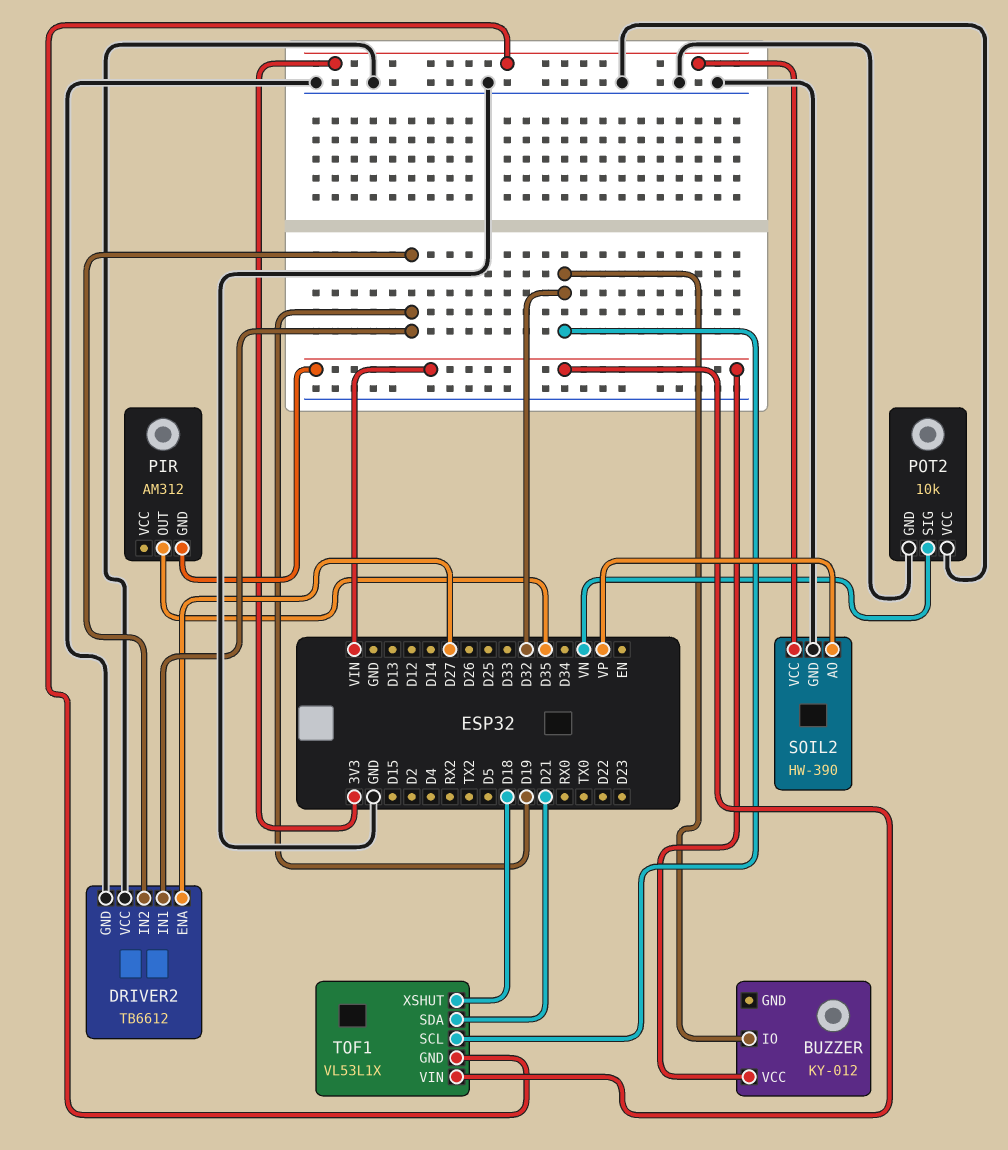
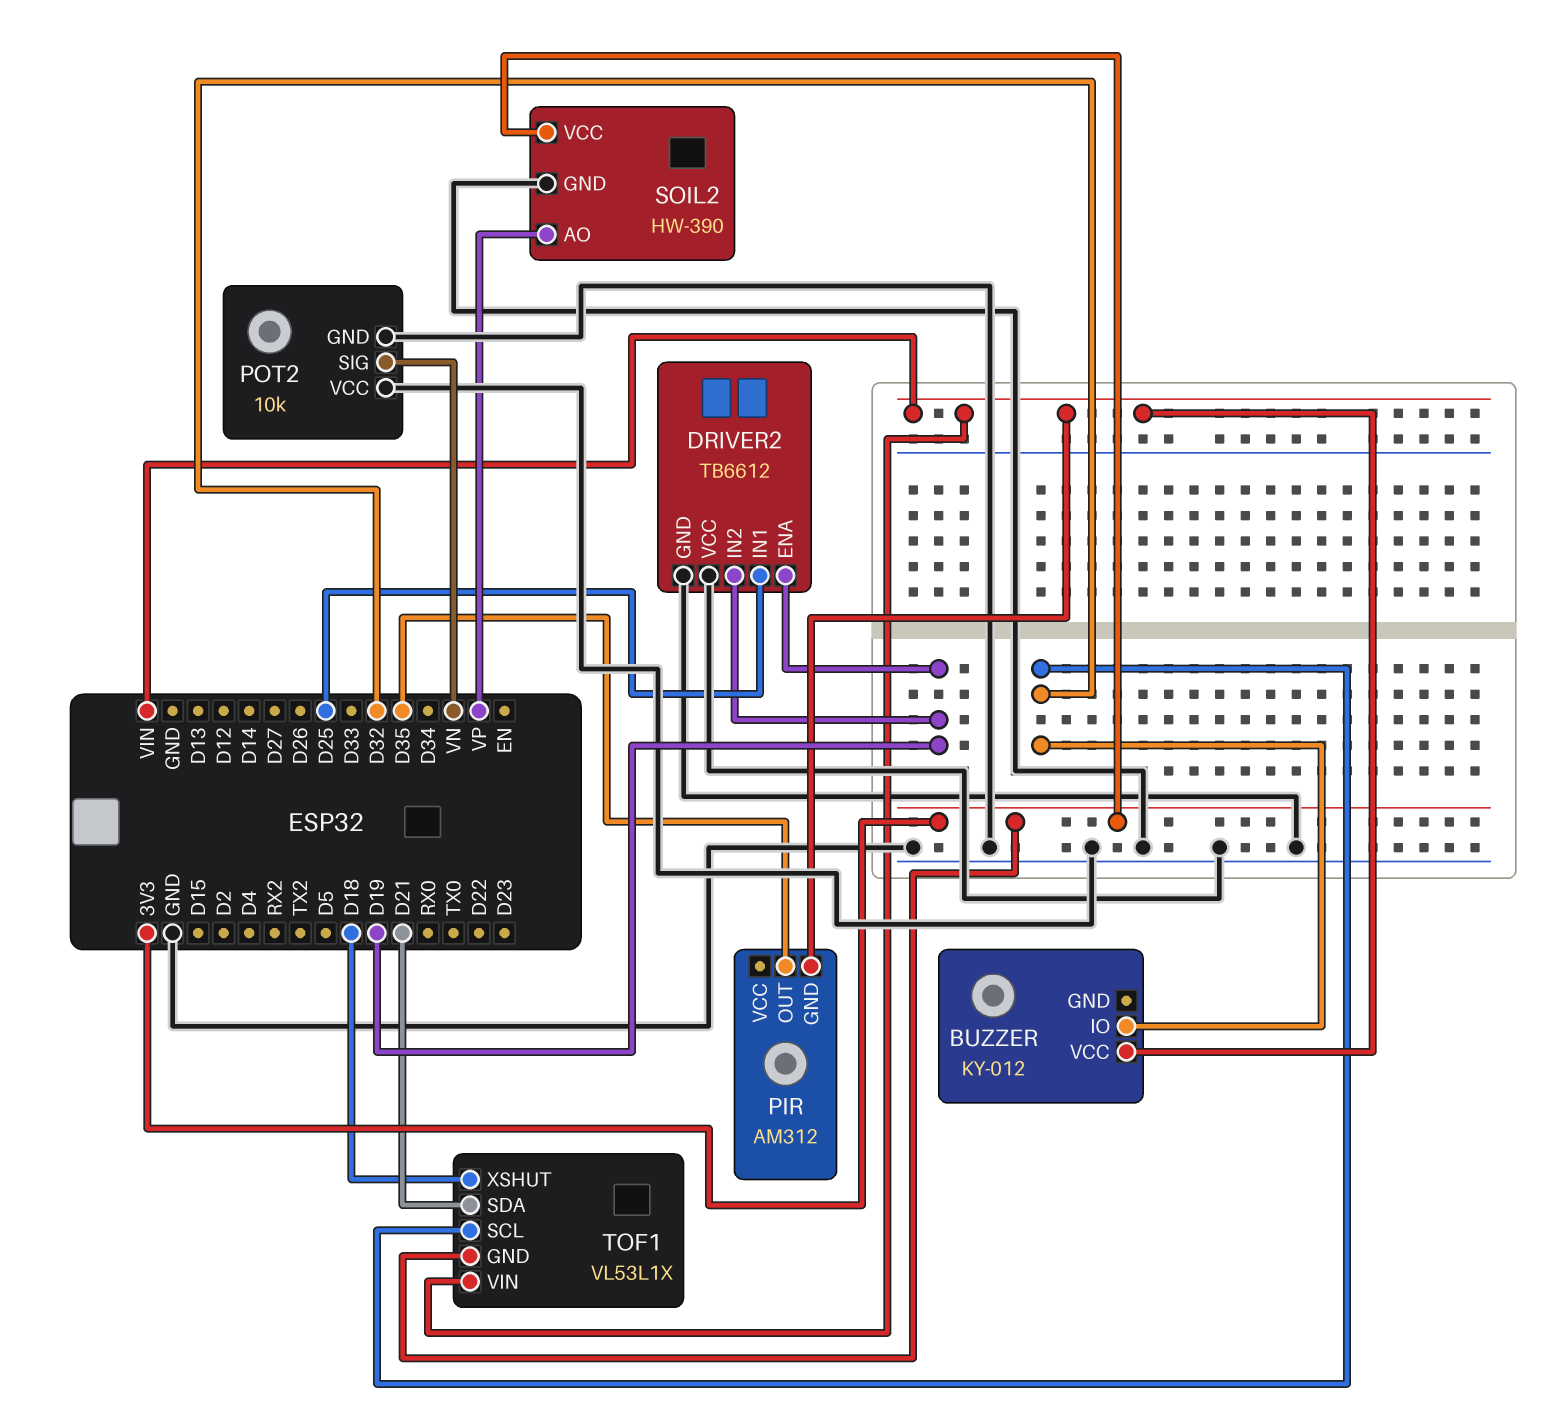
DRIVER2 pin ENA: D27 -> D19
DRIVER2 pin IN1: D19 -> D25

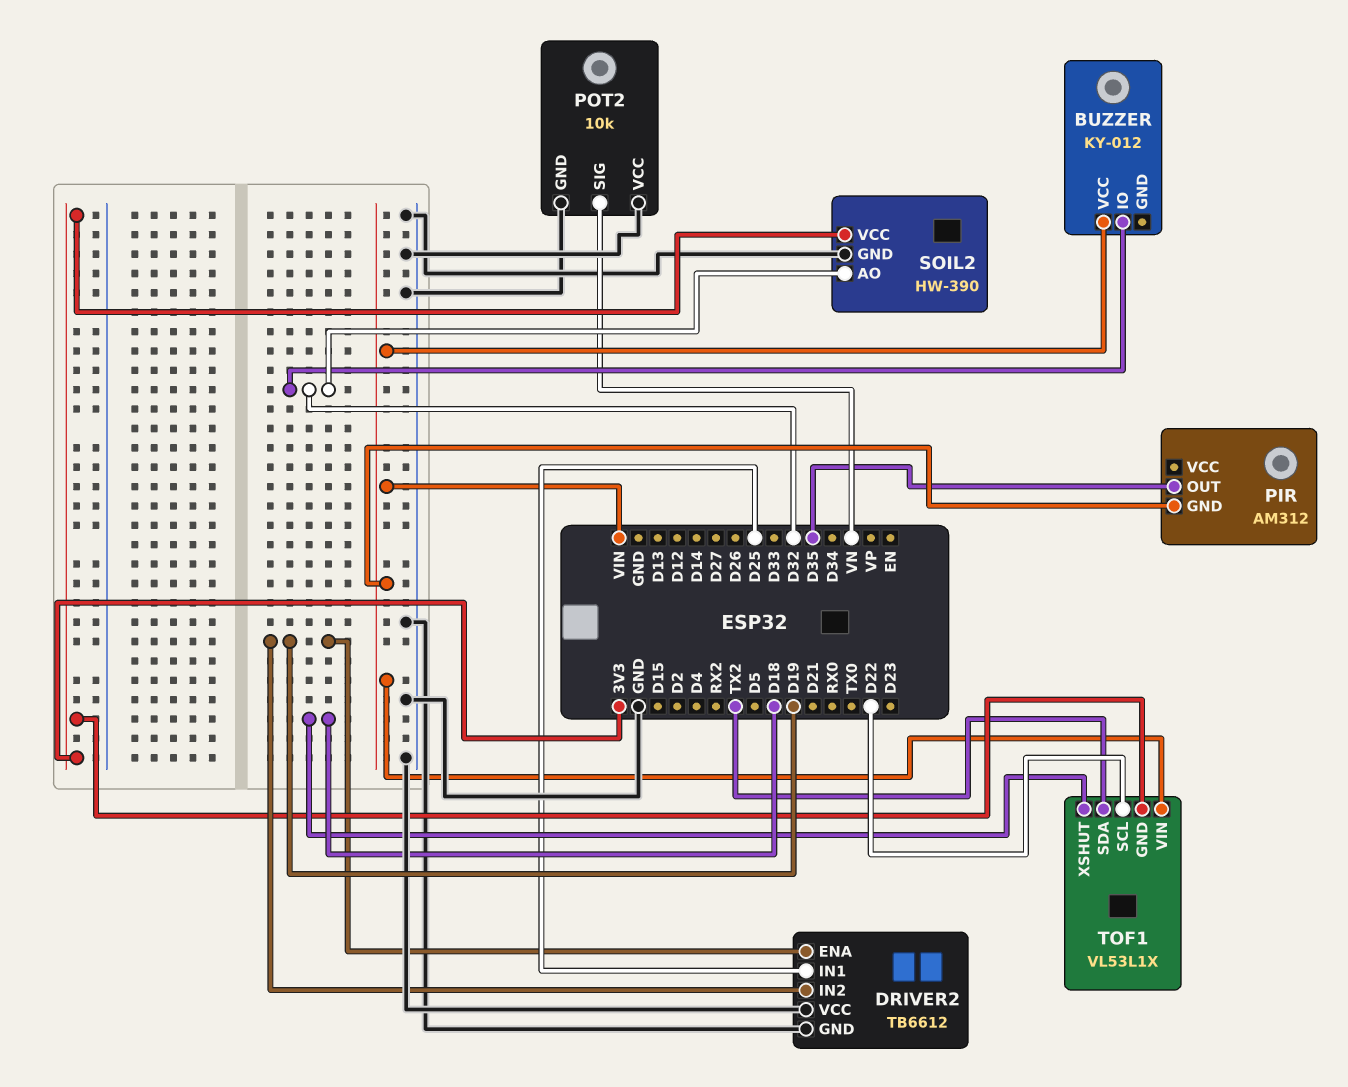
SOIL2 pin AO: VP -> D32
TOF1 pin SCL: D32 -> D22
TOF1 pin SDA: D21 -> TX2

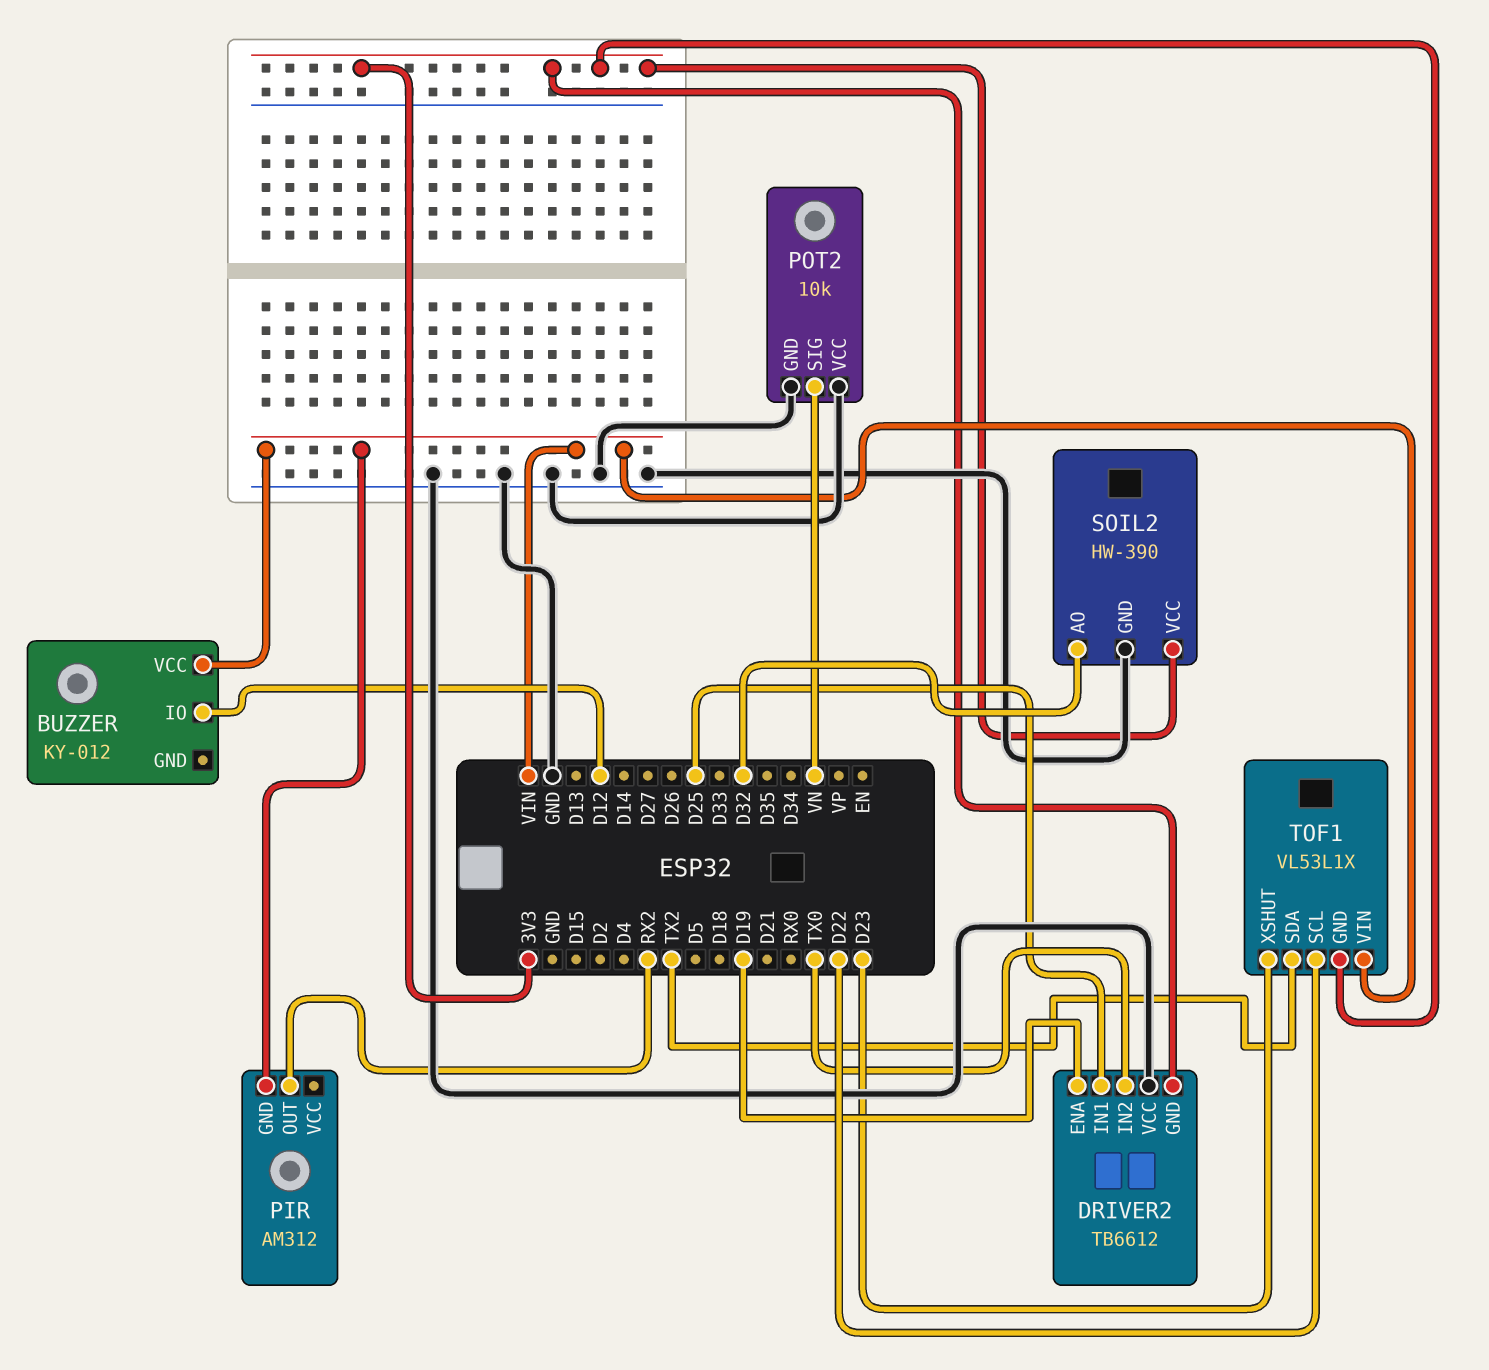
BUZZER pin IO: D32 -> D12
DRIVER2 pin GND: GND -> 3V3
DRIVER2 pin IN2: D19 -> TX0
PIR pin OUT: D35 -> RX2
TOF1 pin XSHUT: D18 -> D23

